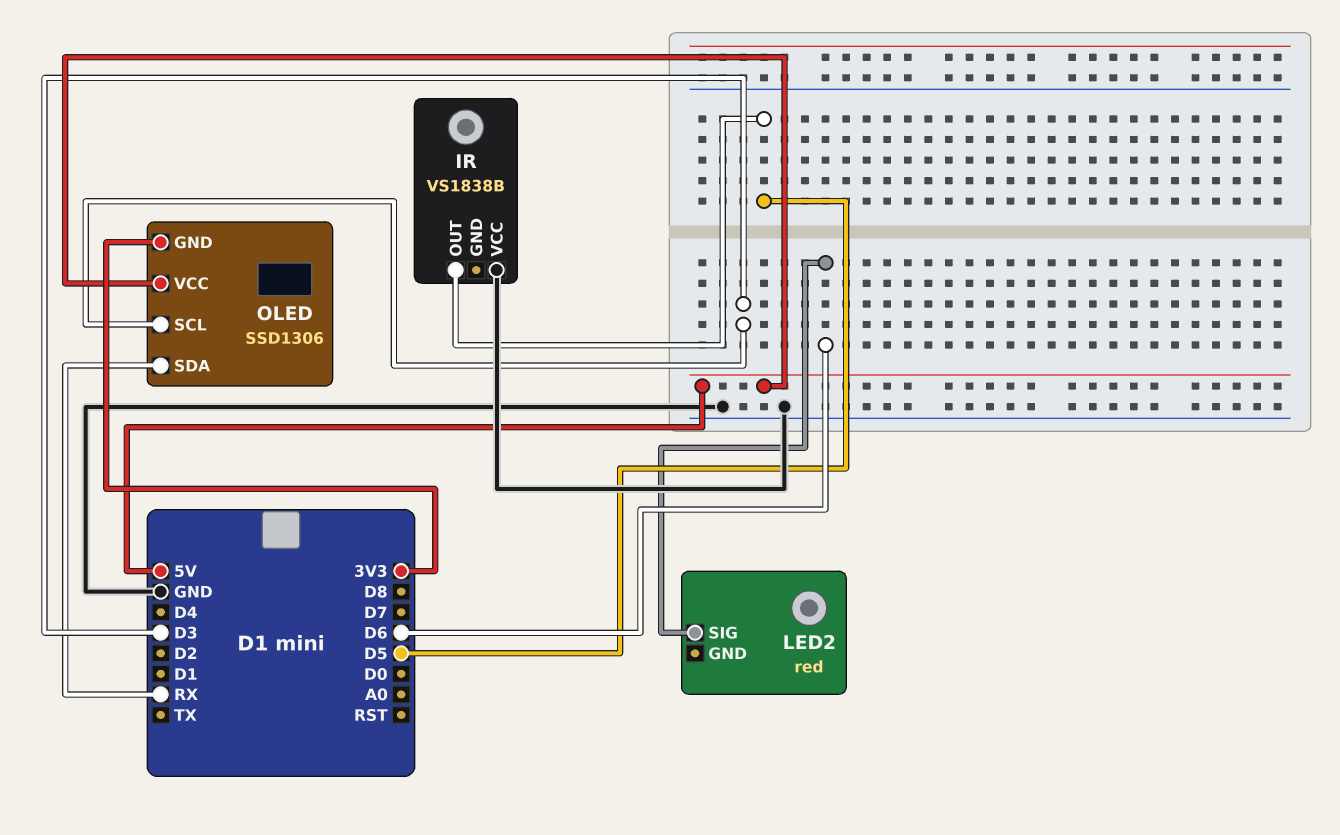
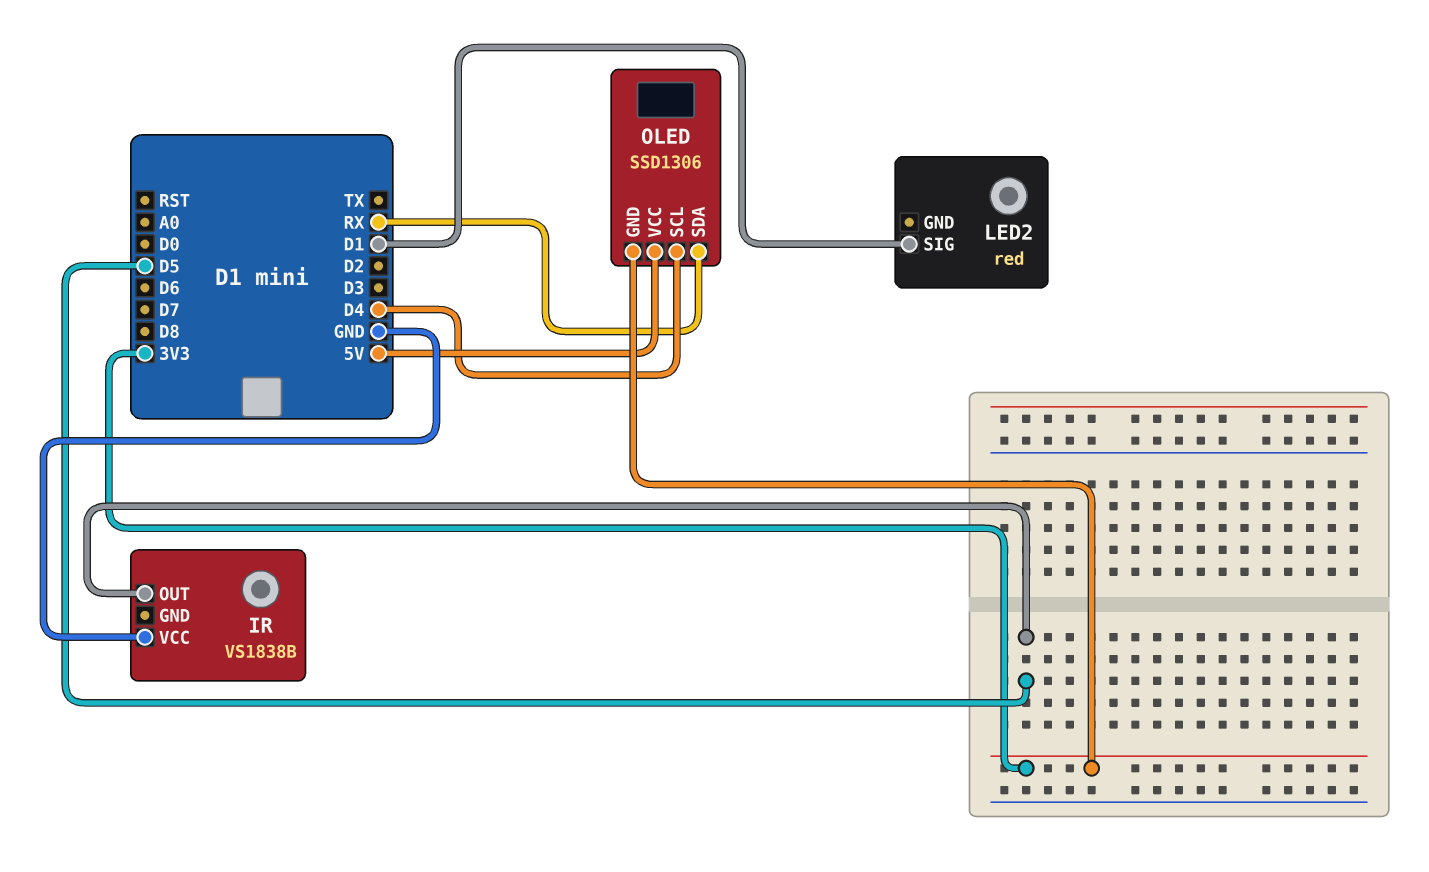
LED2 pin SIG: D6 -> D1
OLED pin SCL: D3 -> D4

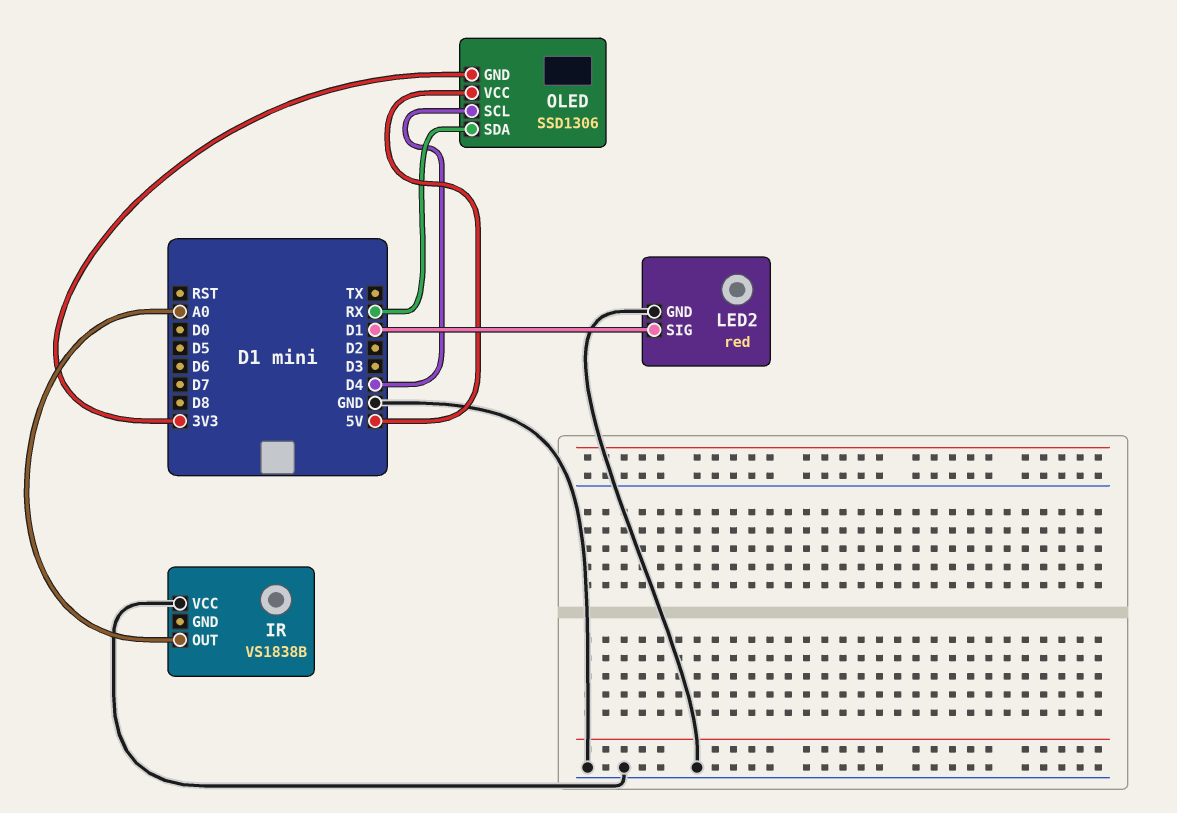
IR pin OUT: D5 -> A0
LED2 pin GND: none -> GND

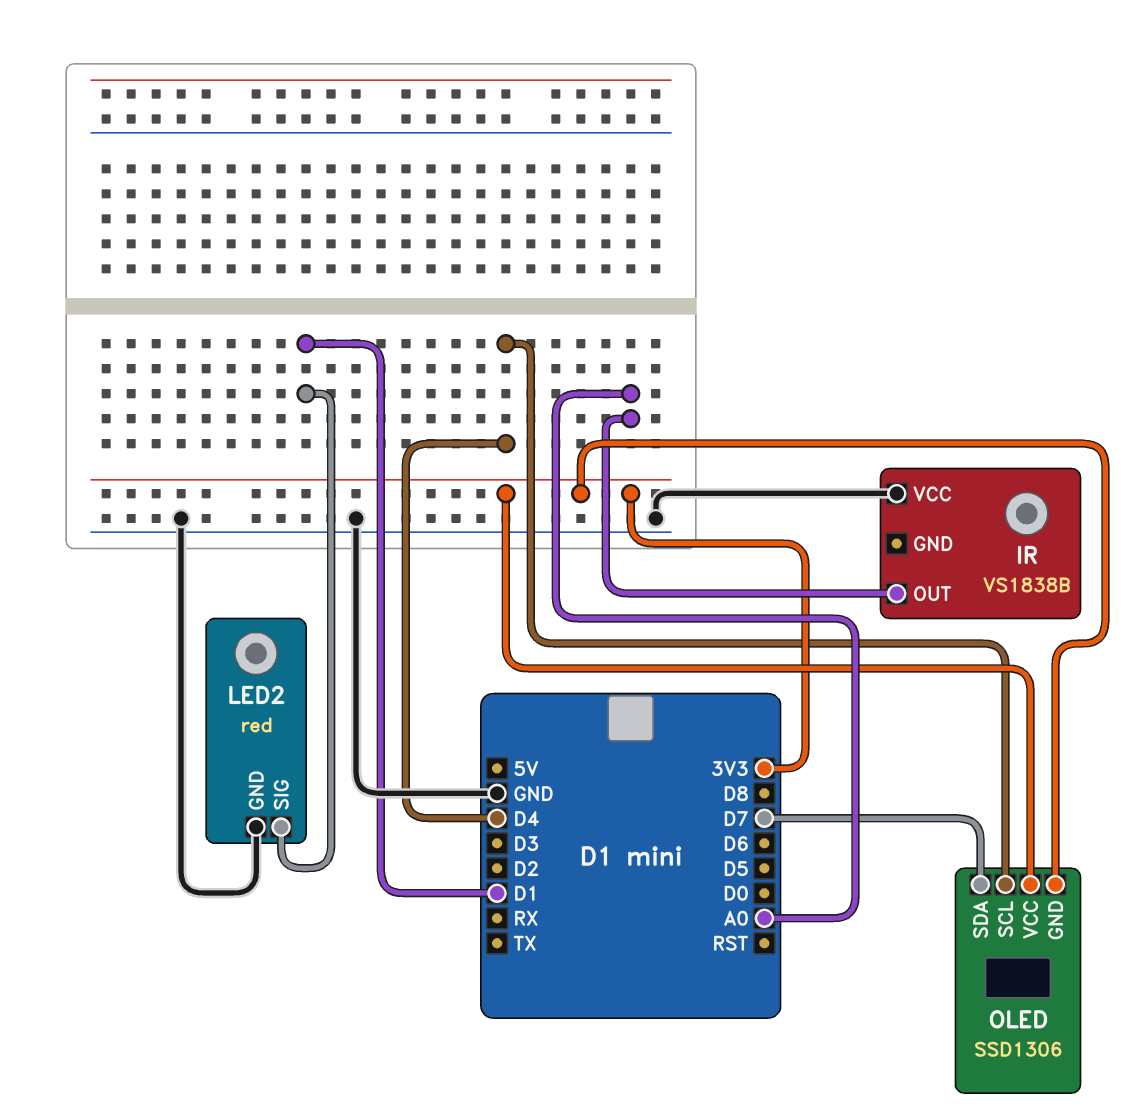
OLED pin SDA: RX -> D7
OLED pin VCC: 5V -> 3V3

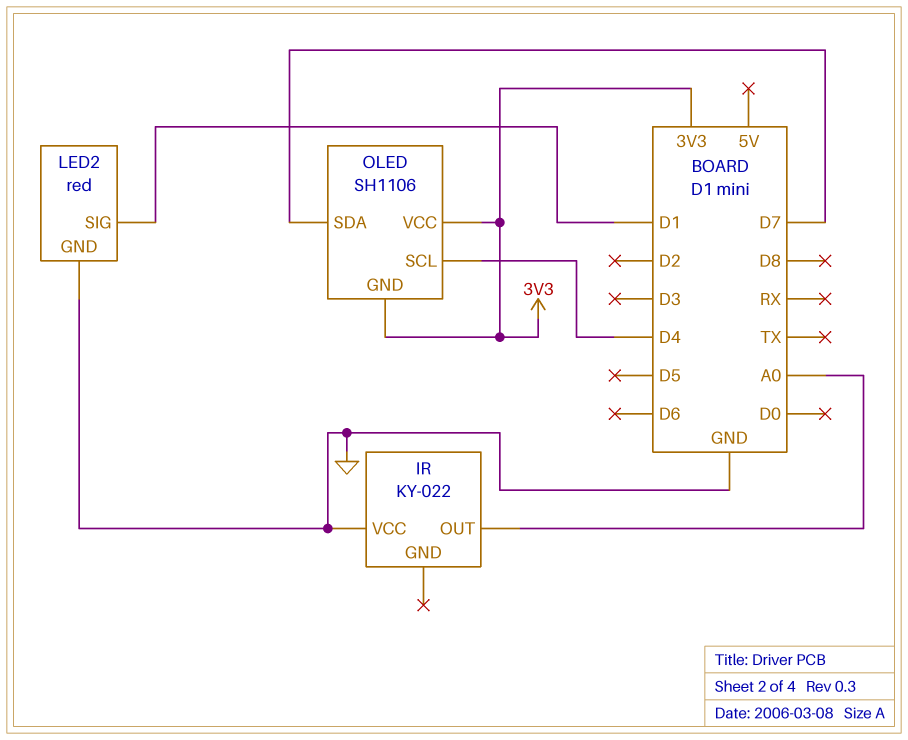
IR: VS1838B -> KY-022
OLED: SSD1306 -> SH1106

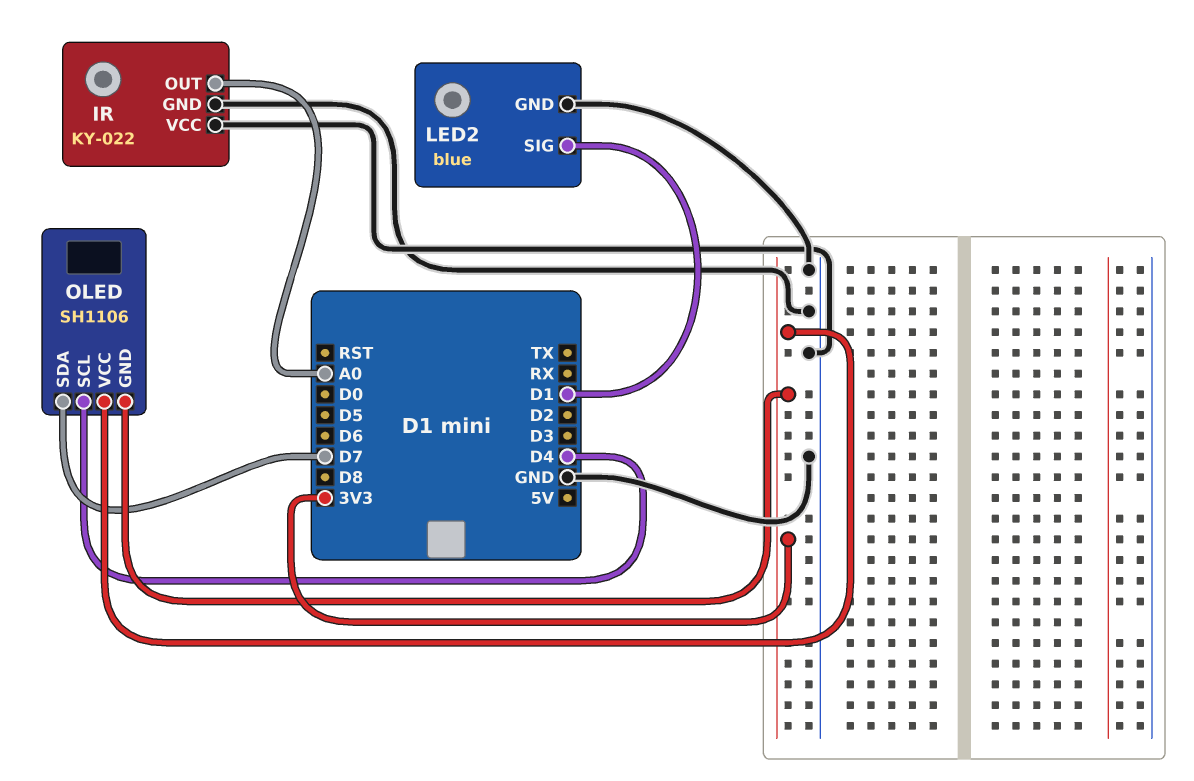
IR pin GND: none -> GND
LED2: red -> blue

